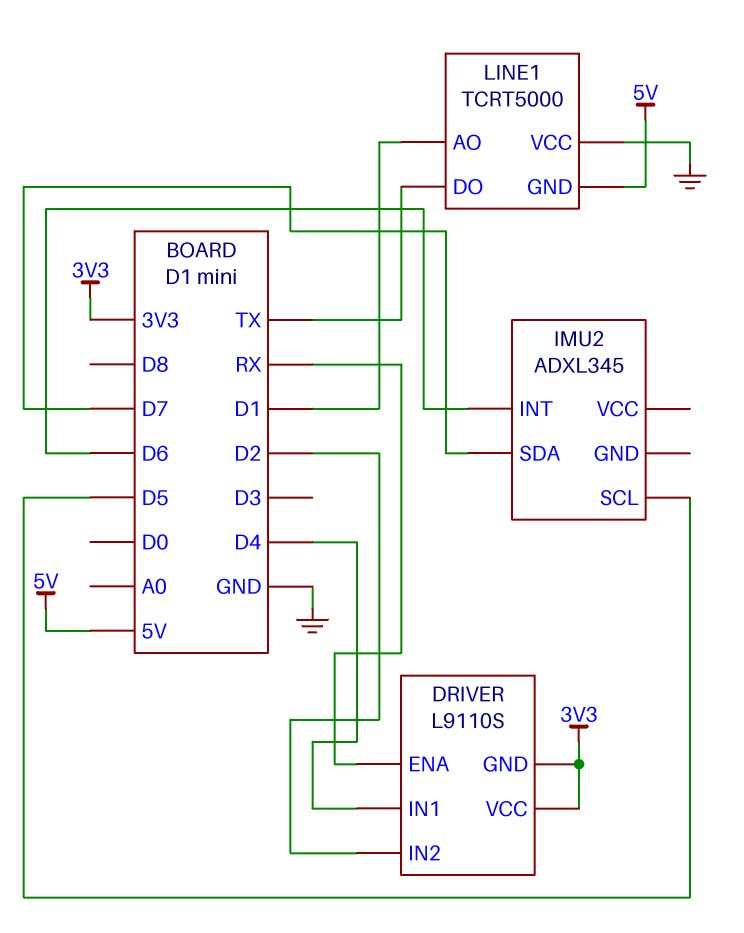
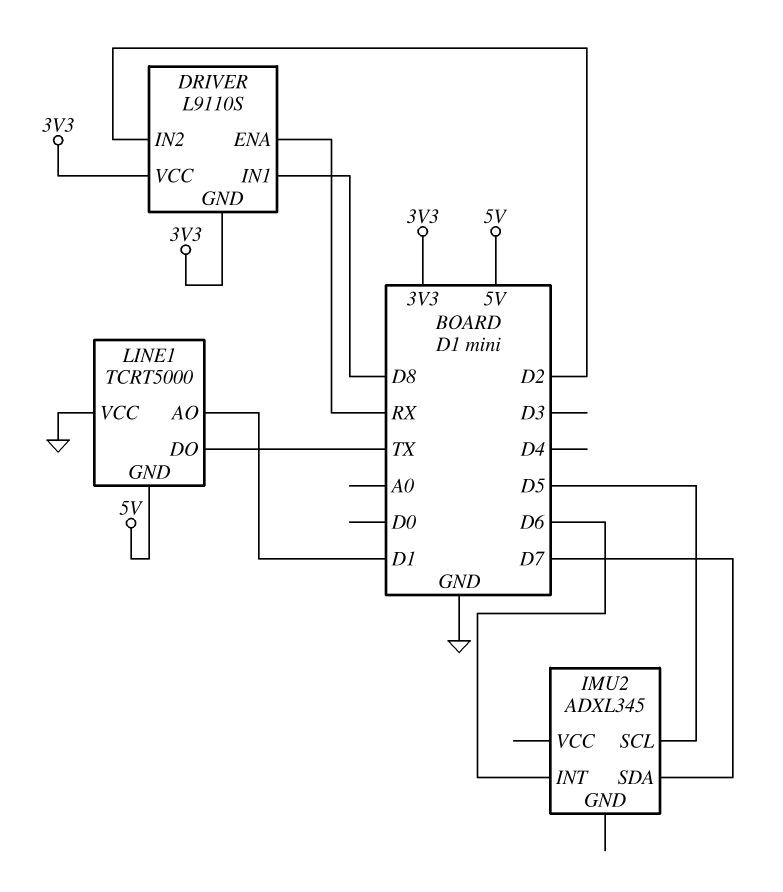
DRIVER pin IN1: D4 -> D8

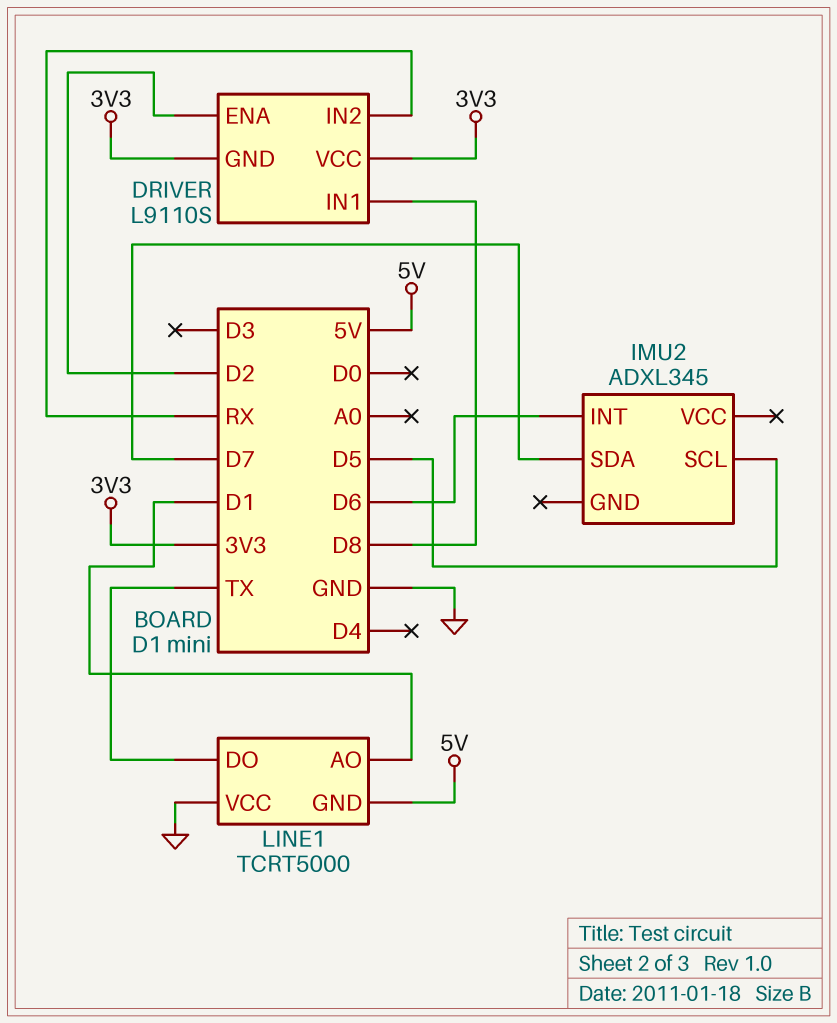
DRIVER pin ENA: RX -> D2
DRIVER pin IN2: D2 -> RX

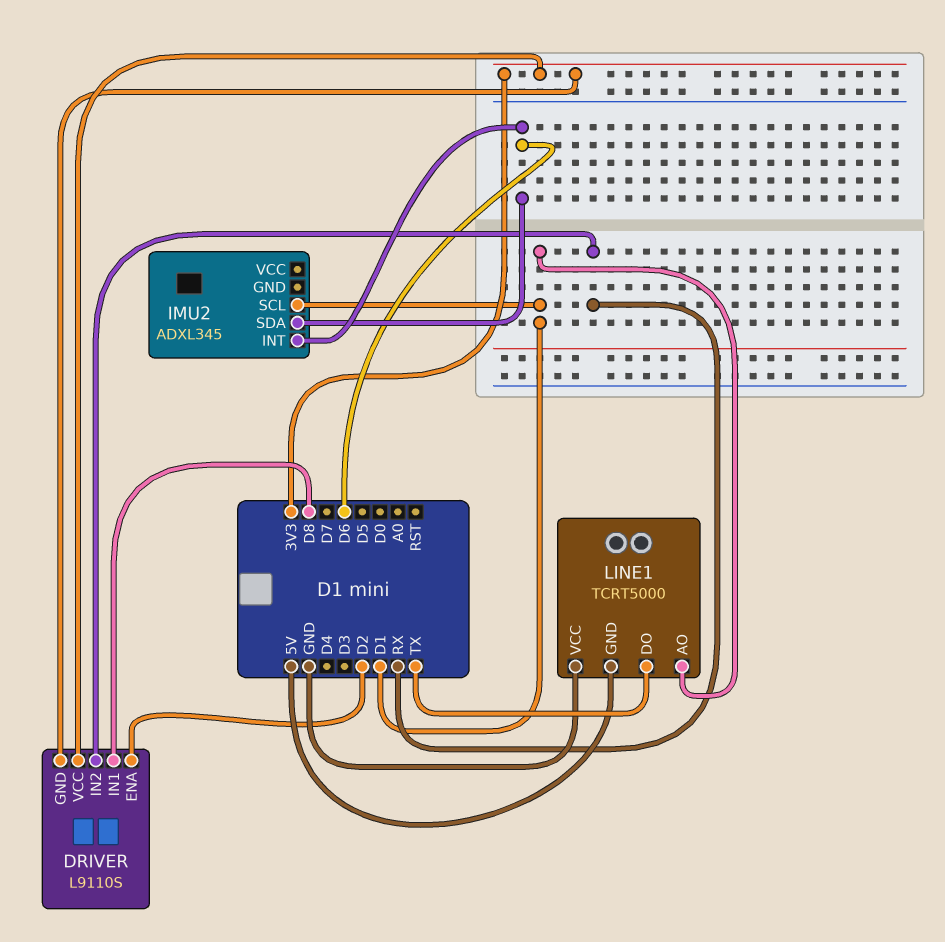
IMU2 pin SCL: D5 -> D1
IMU2 pin SDA: D7 -> D6

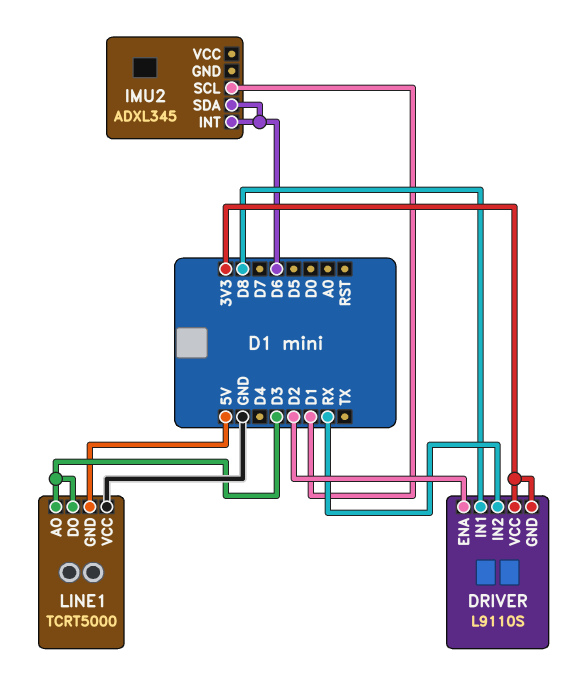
LINE1 pin AO: D1 -> D3
LINE1 pin DO: TX -> D3

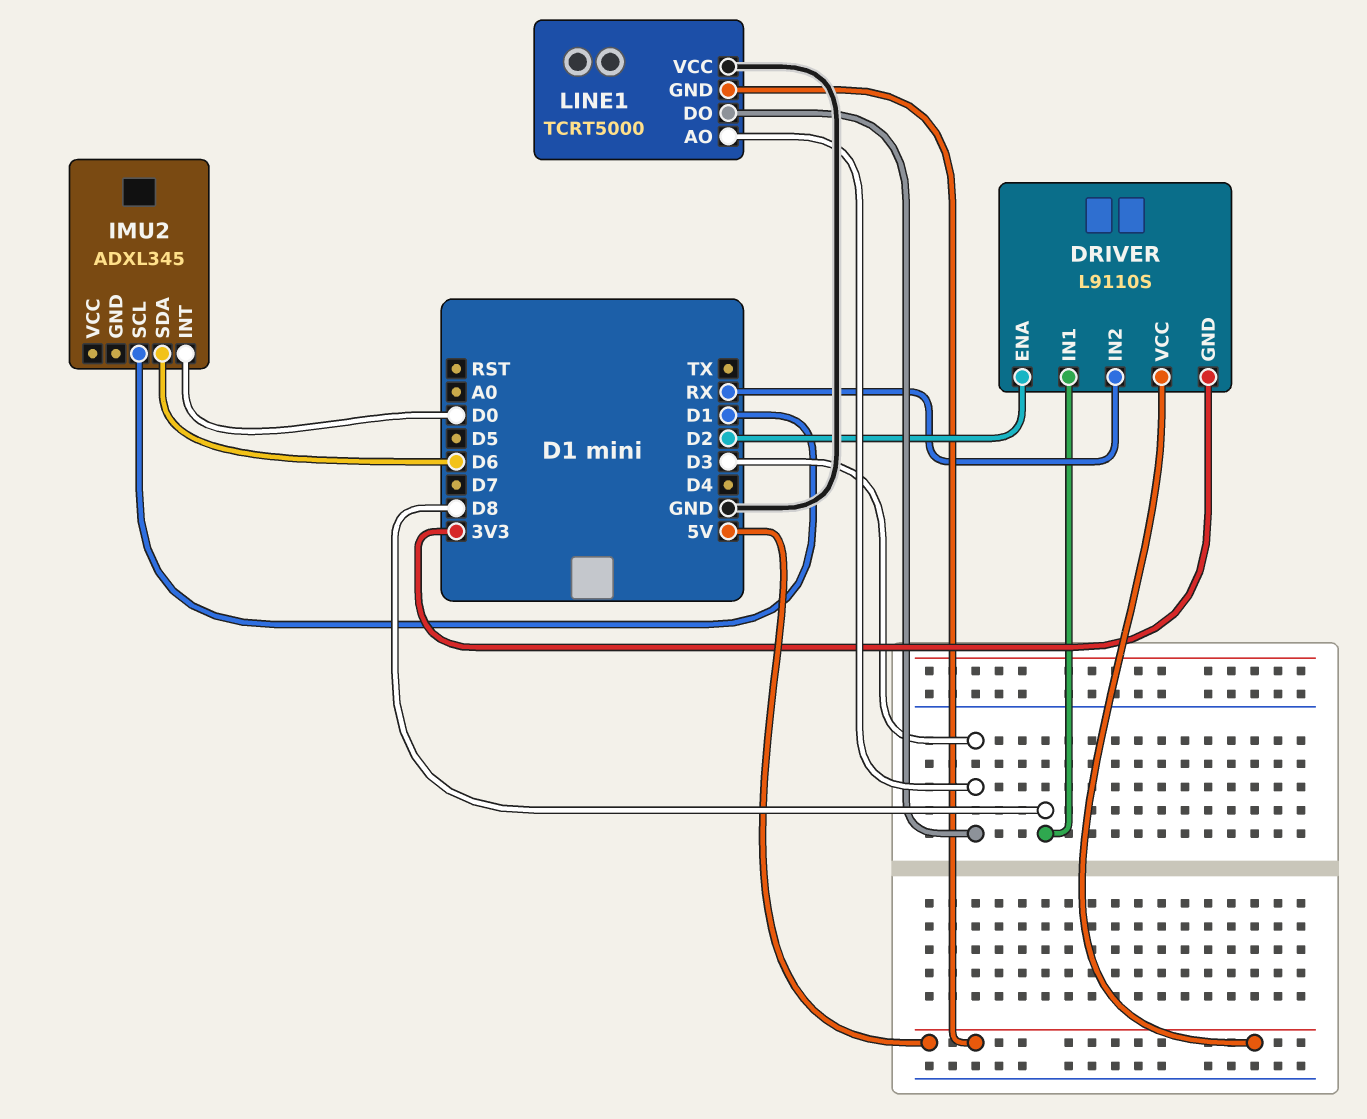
DRIVER pin VCC: 3V3 -> 5V
IMU2 pin INT: D6 -> D0

